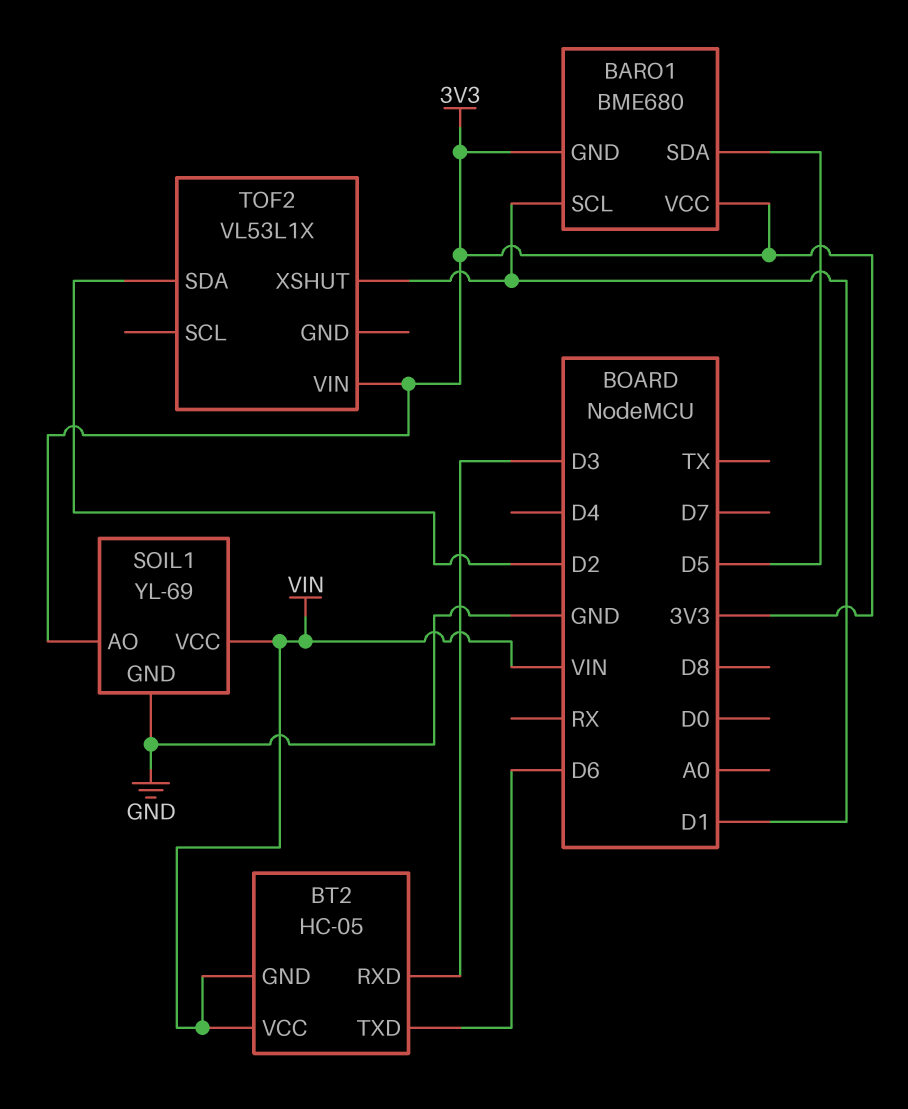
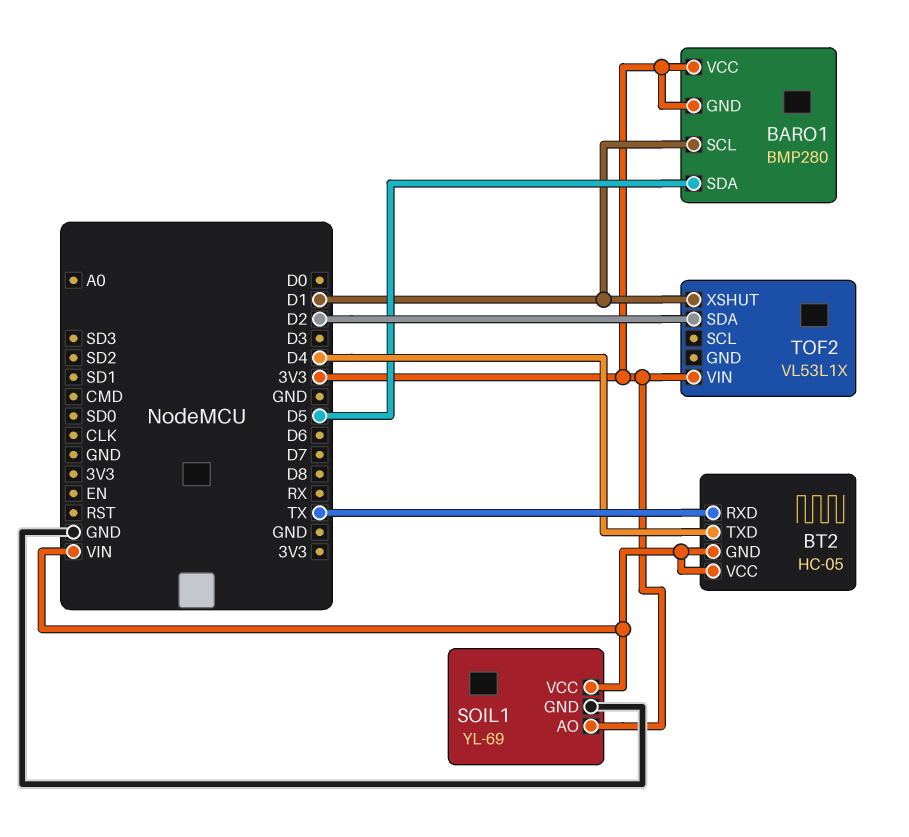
BARO1: BME680 -> BMP280
BT2 pin RXD: D3 -> TX
BT2 pin TXD: D6 -> D4

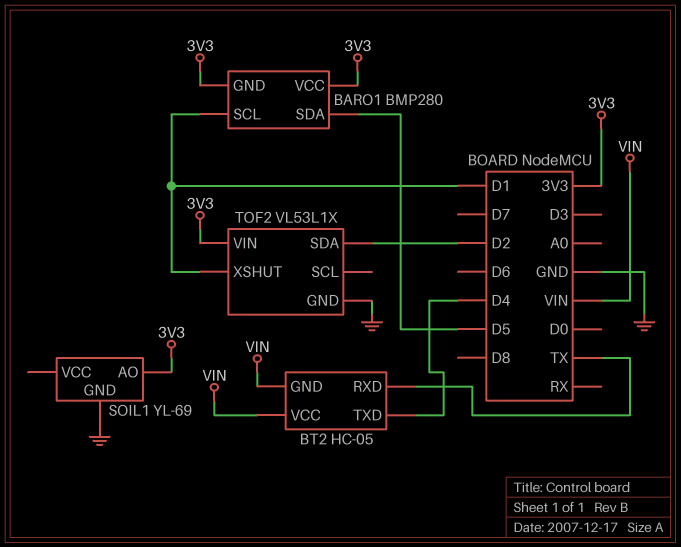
SOIL1 pin VCC: VIN -> none
TOF2 pin GND: none -> GND

